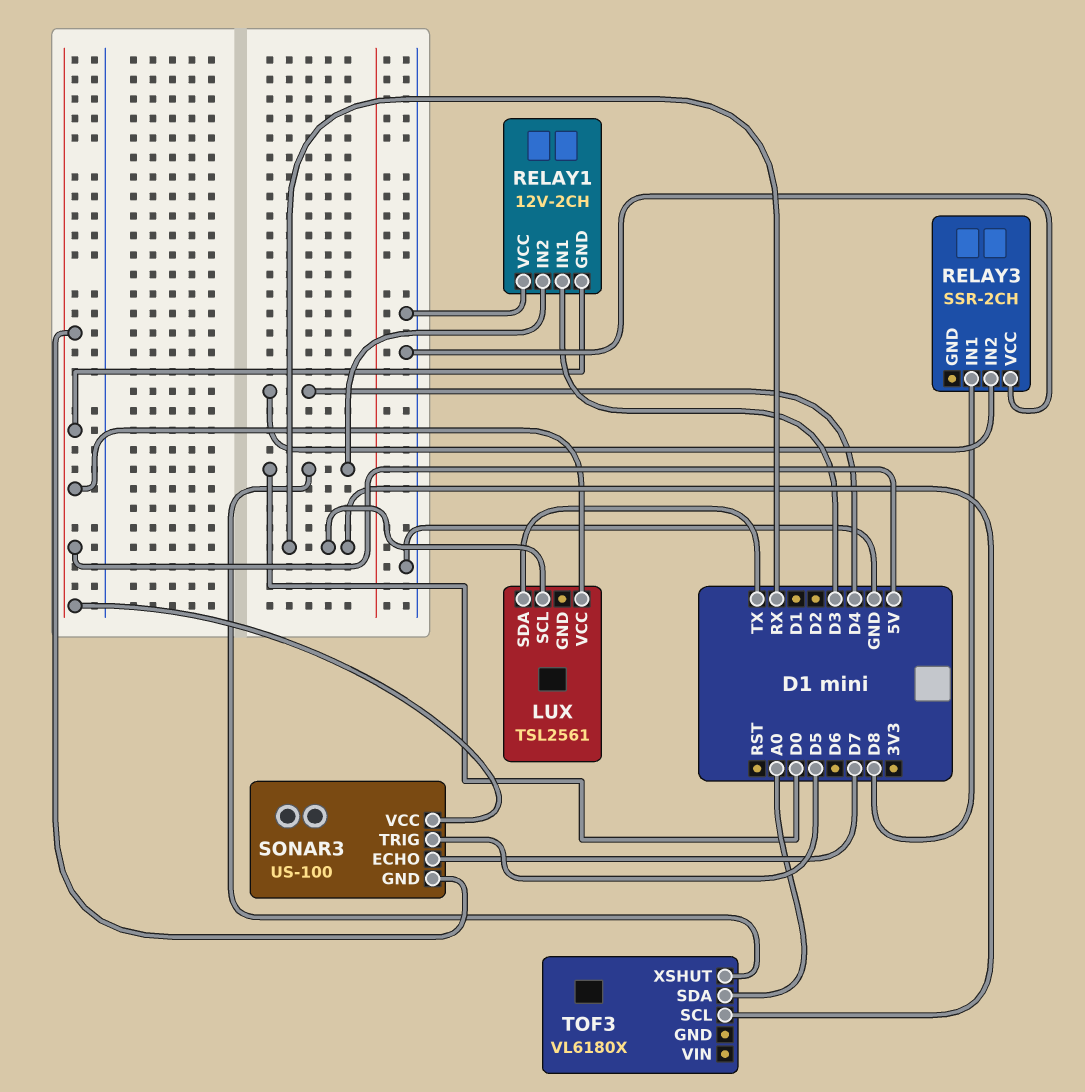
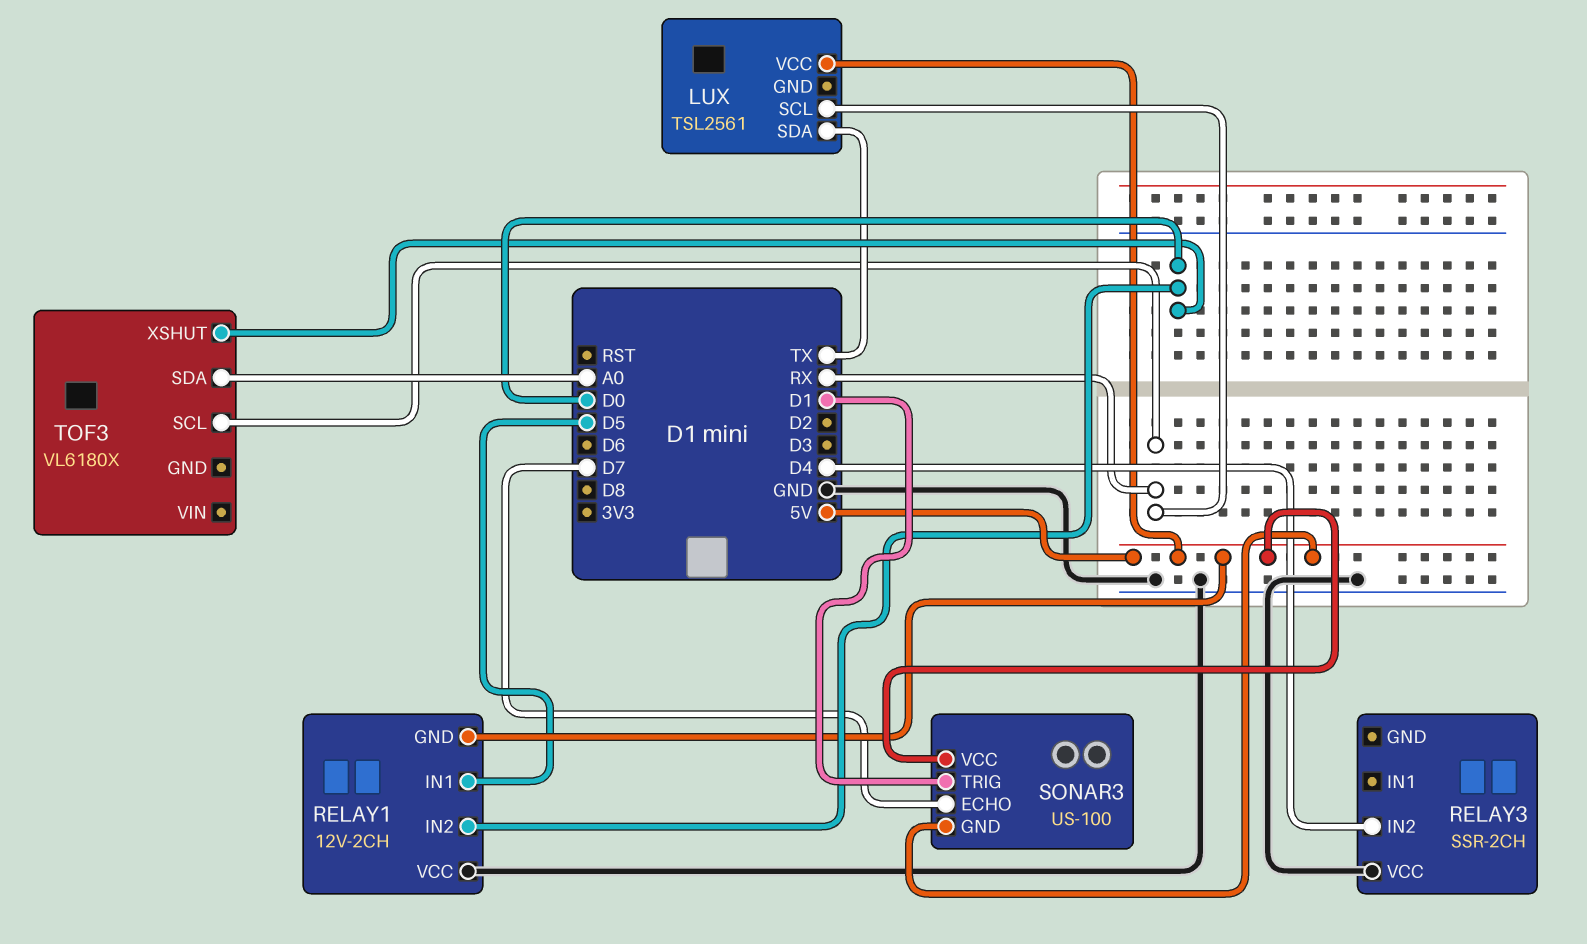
RELAY1 pin IN1: D3 -> D5
RELAY3 pin IN1: D8 -> none
SONAR3 pin TRIG: D5 -> D1

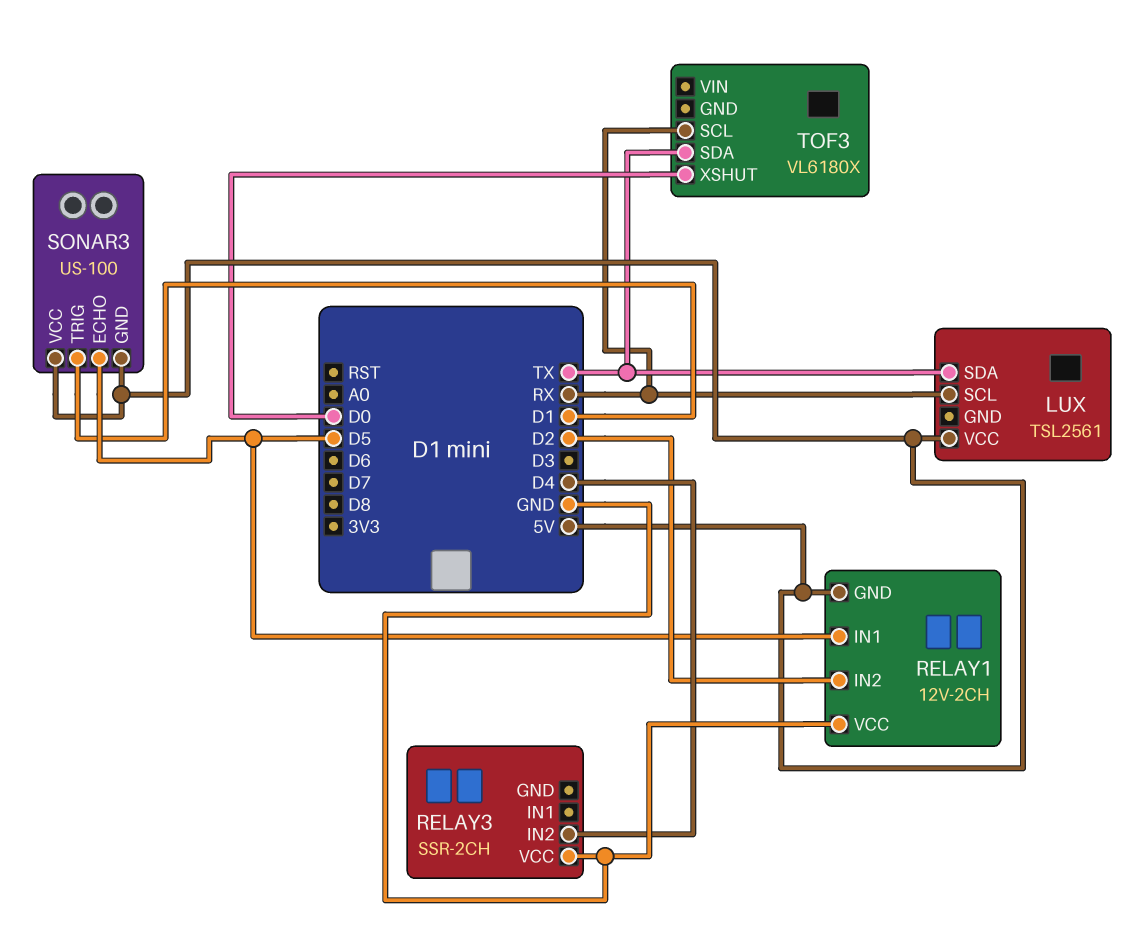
RELAY1 pin IN2: D0 -> D2
SONAR3 pin ECHO: D7 -> D5
TOF3 pin SDA: A0 -> TX

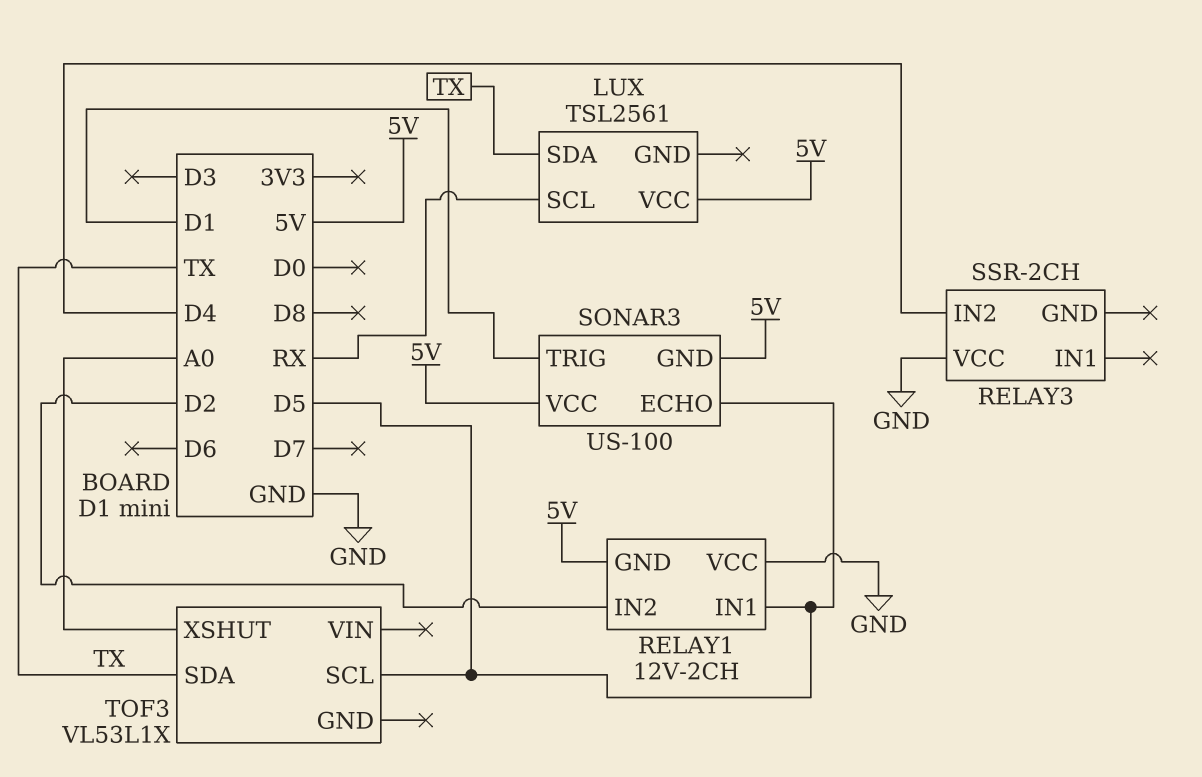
TOF3: VL6180X -> VL53L1X
TOF3 pin SCL: RX -> D5
TOF3 pin XSHUT: D0 -> A0

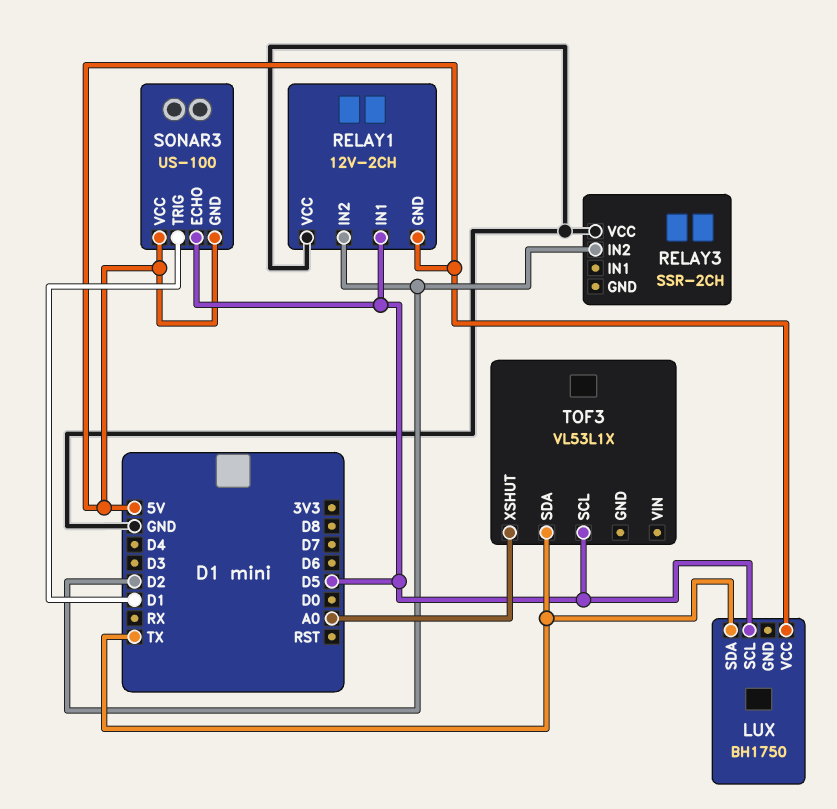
LUX: TSL2561 -> BH1750
LUX pin SCL: RX -> D5
RELAY3 pin IN2: D4 -> D2

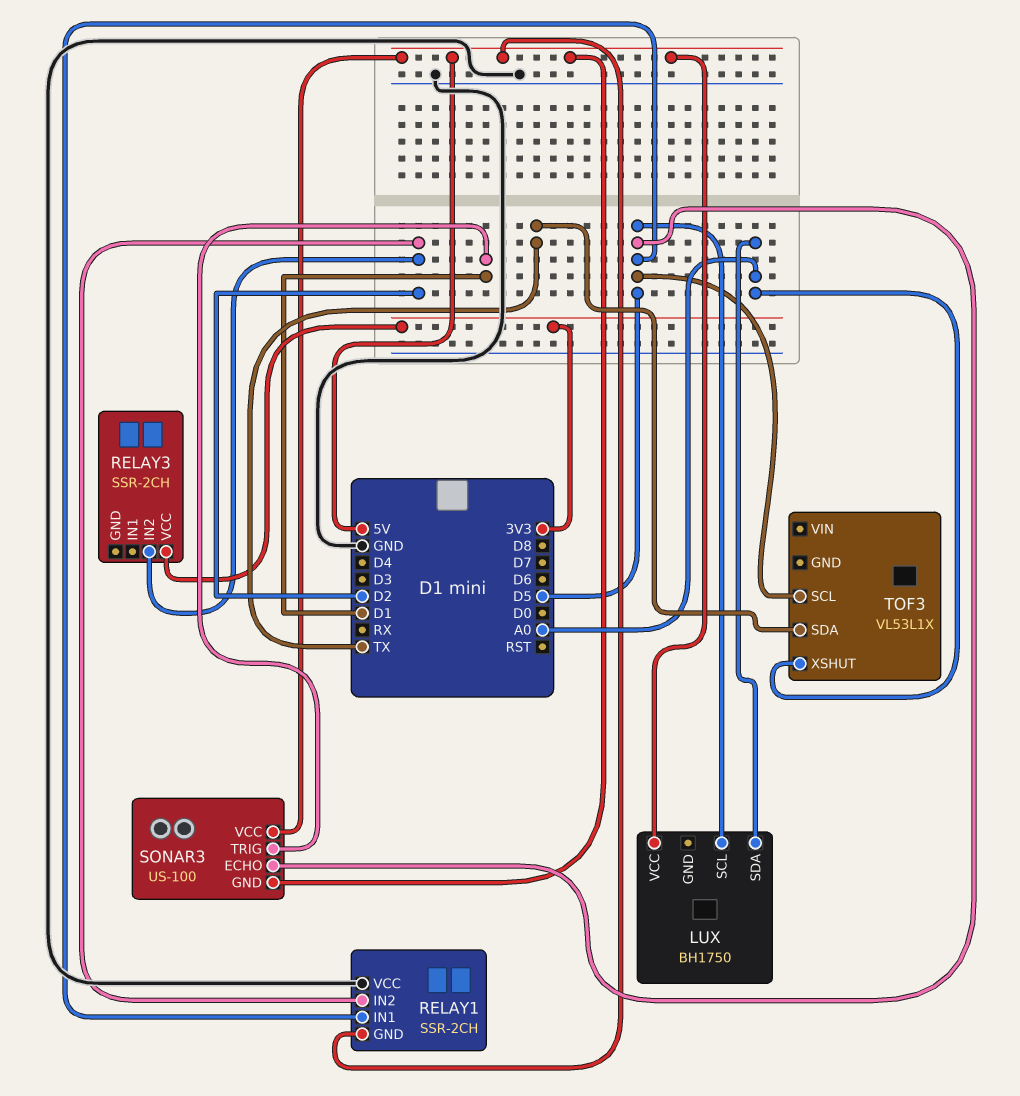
LUX pin SDA: TX -> A0
RELAY1: 12V-2CH -> SSR-2CH
RELAY3 pin VCC: GND -> 3V3

